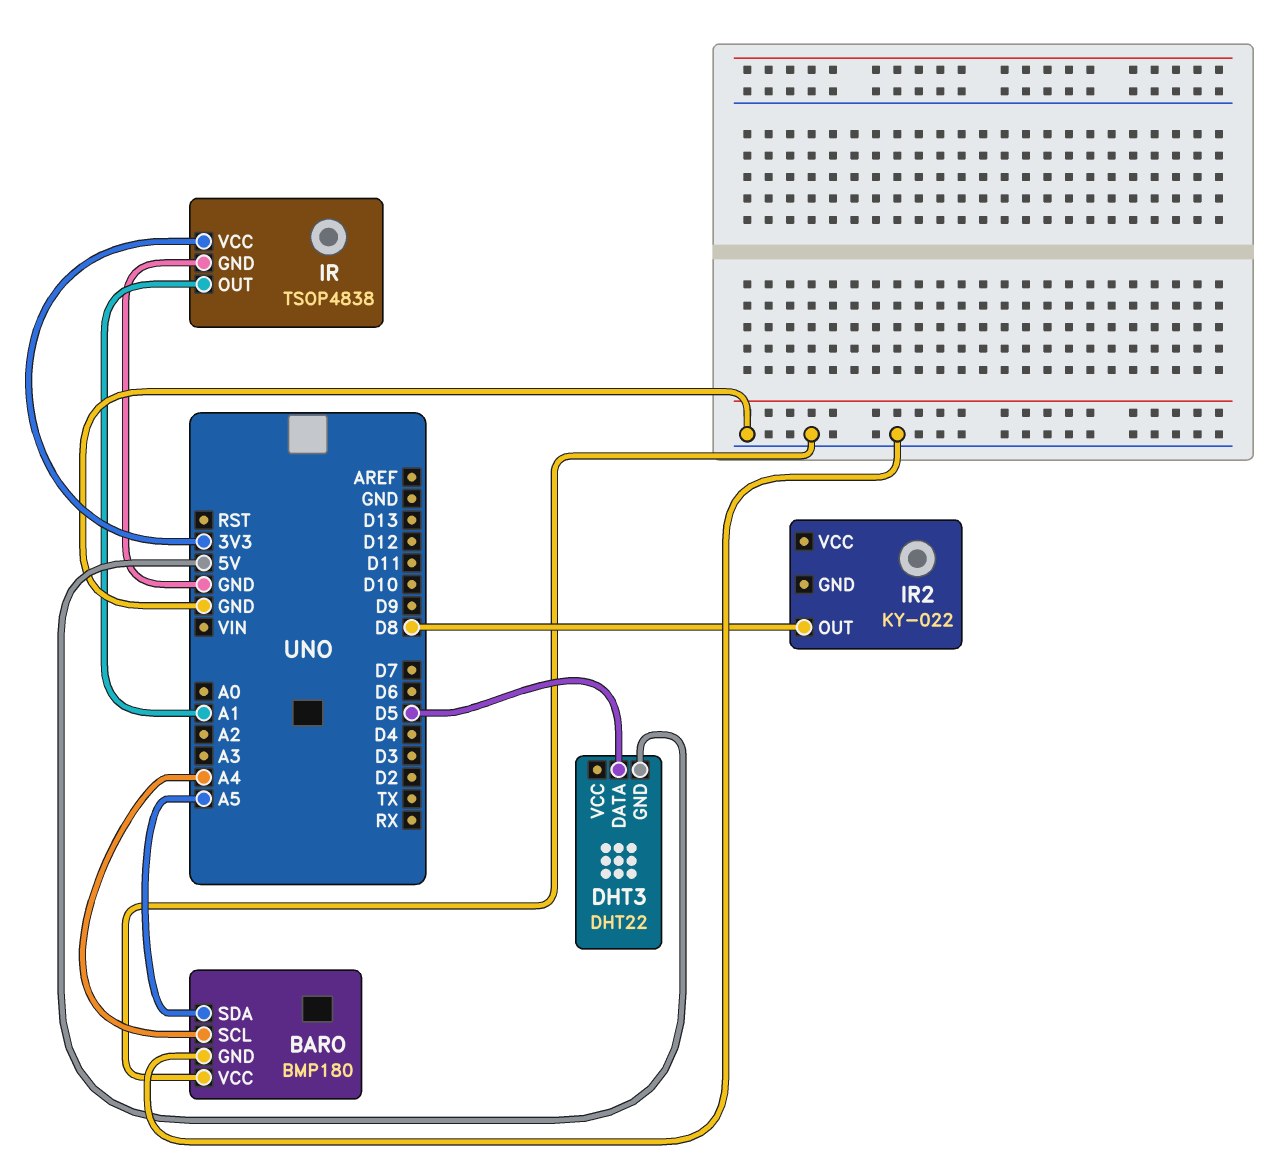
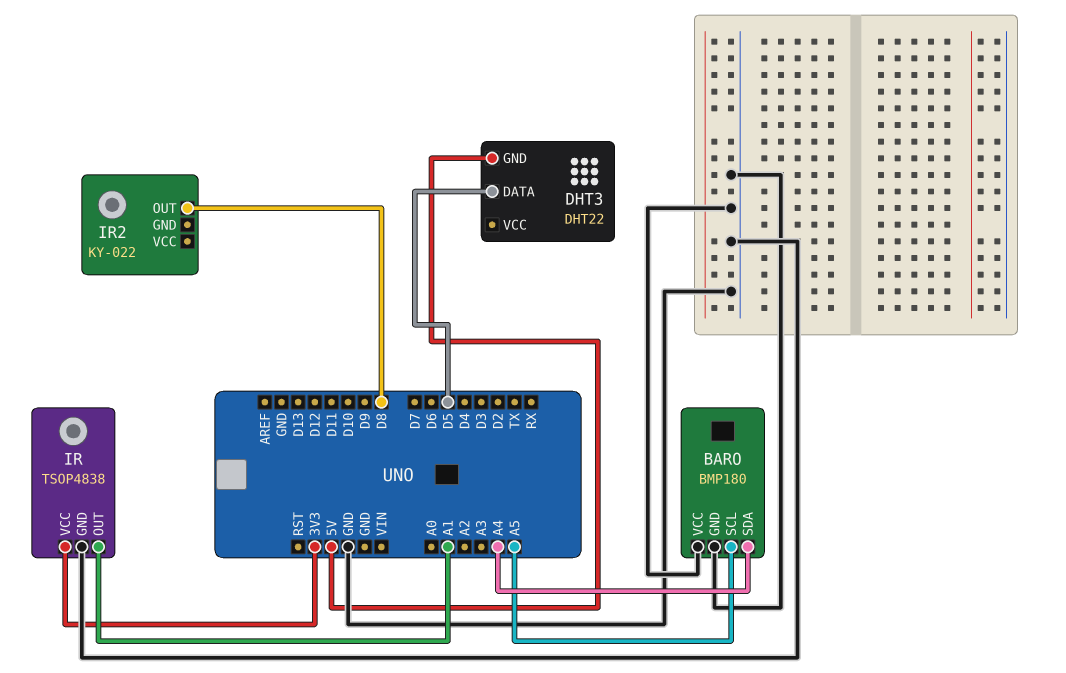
BARO pin SCL: A4 -> A5
BARO pin SDA: A5 -> A4

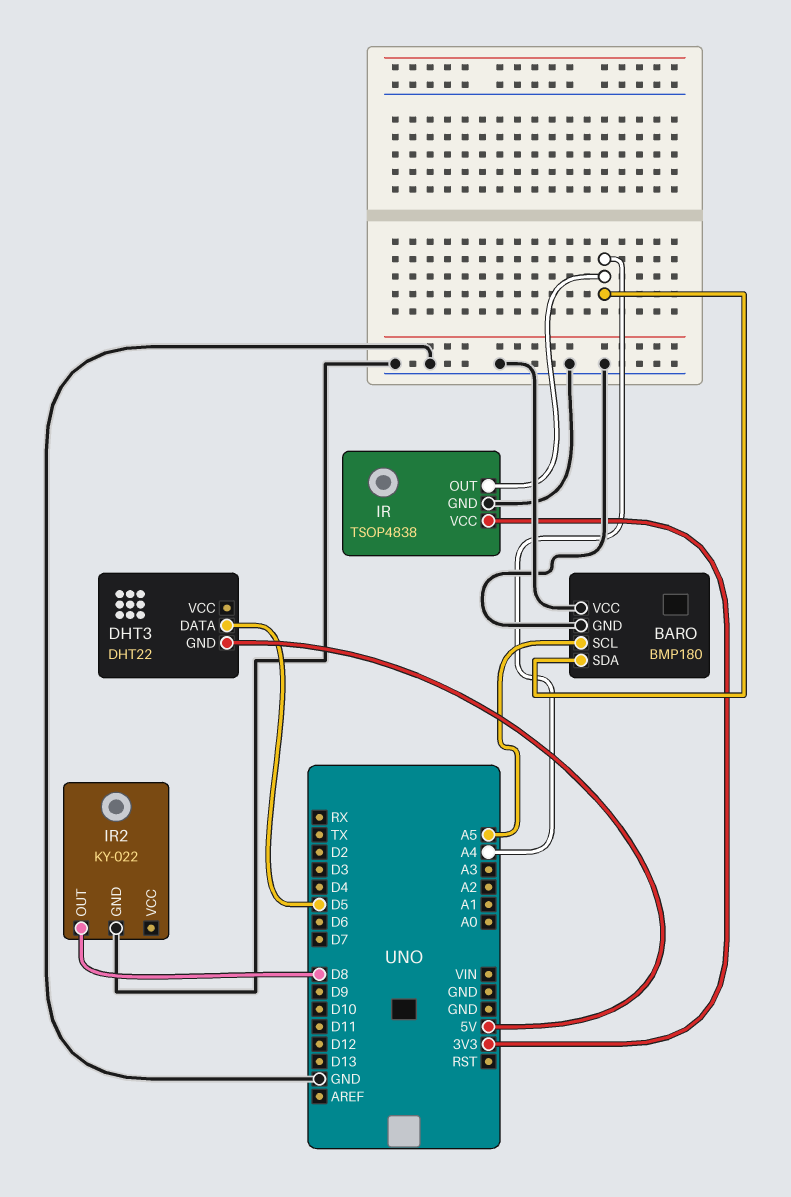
IR pin OUT: A1 -> A4
IR2 pin GND: none -> GND

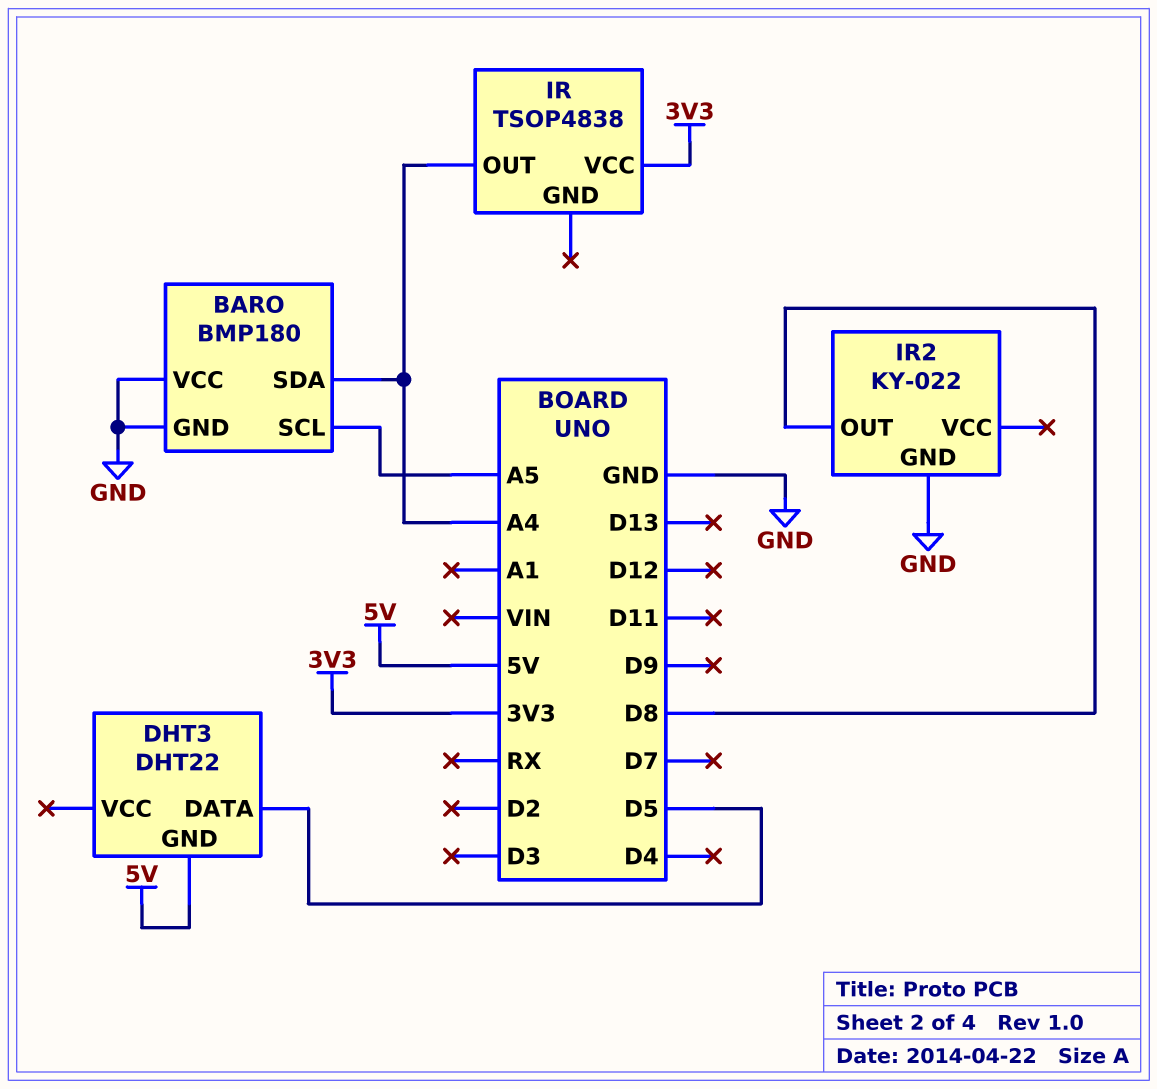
IR pin GND: GND -> none

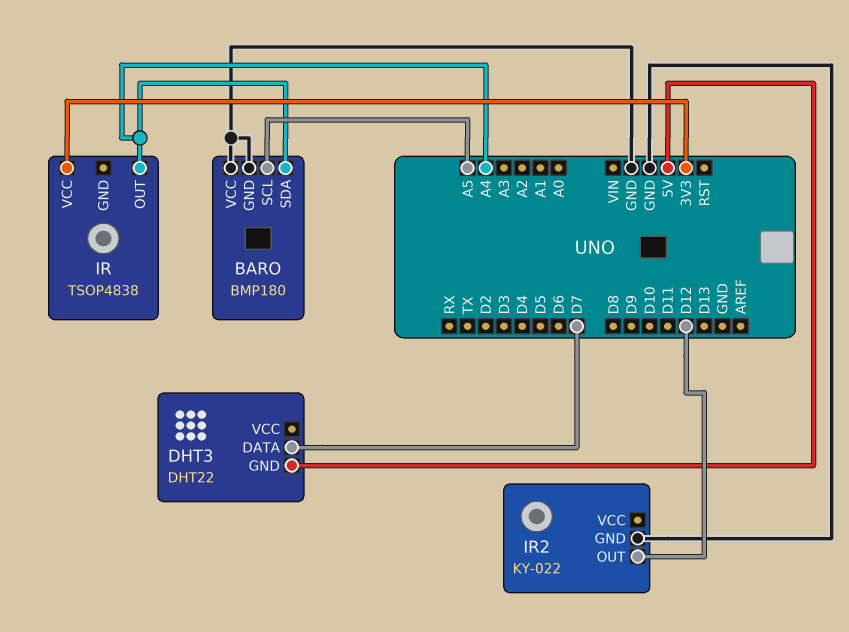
DHT3 pin DATA: D5 -> D7
IR2 pin OUT: D8 -> D12

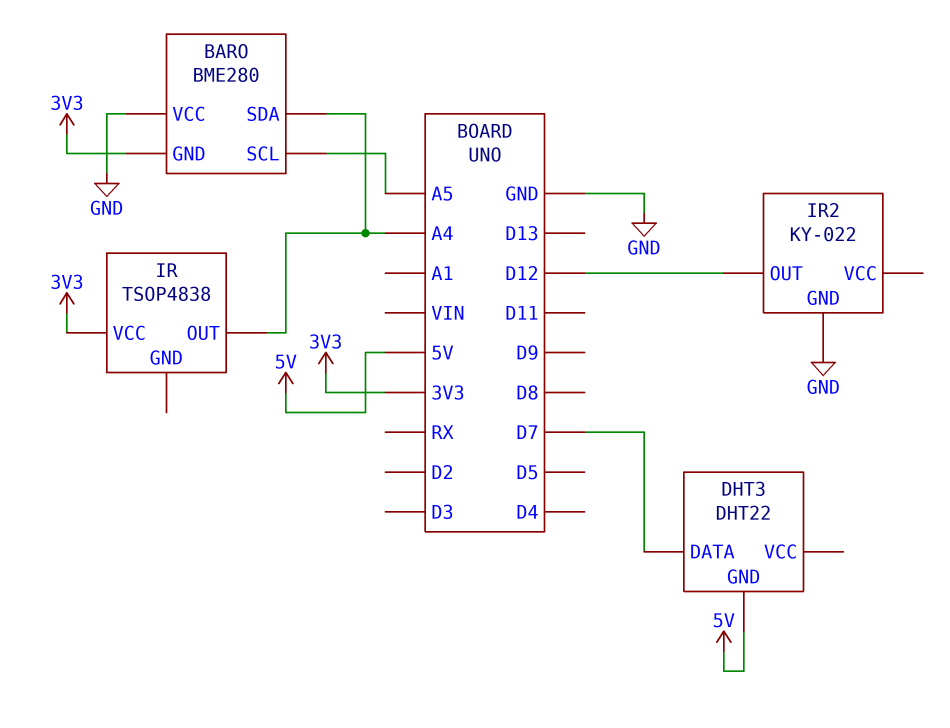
BARO: BMP180 -> BME280
BARO pin GND: GND -> 3V3

